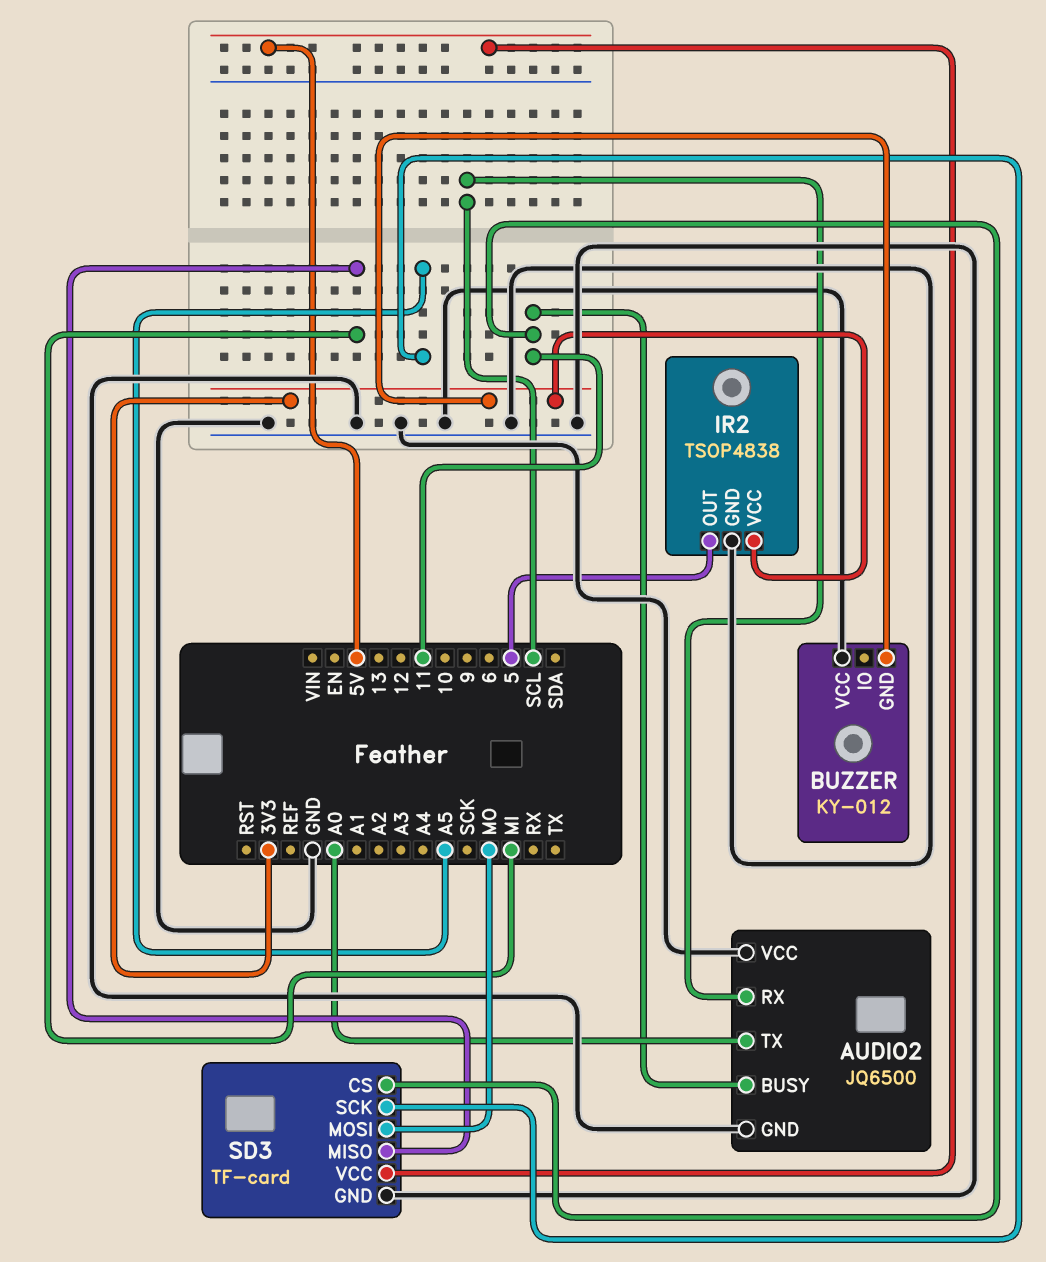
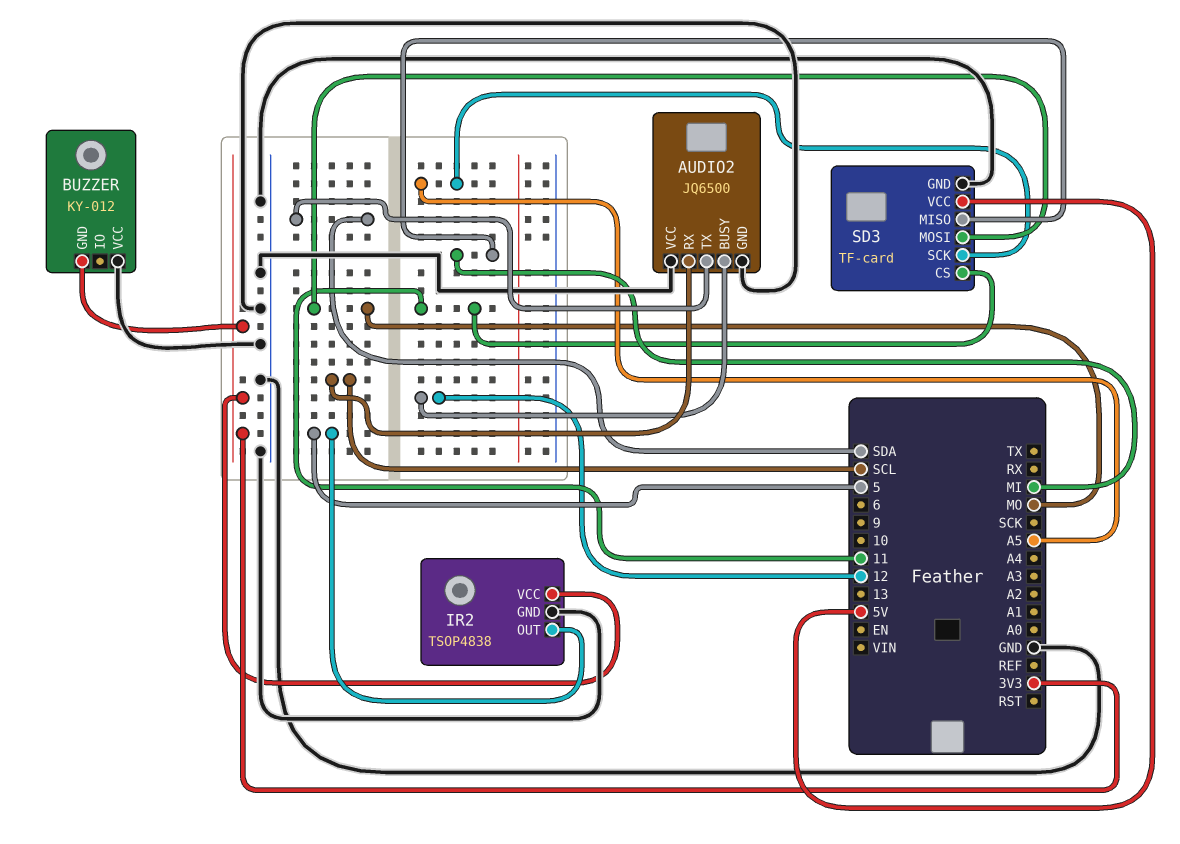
AUDIO2 pin BUSY: 11 -> 12
AUDIO2 pin TX: A0 -> SDA

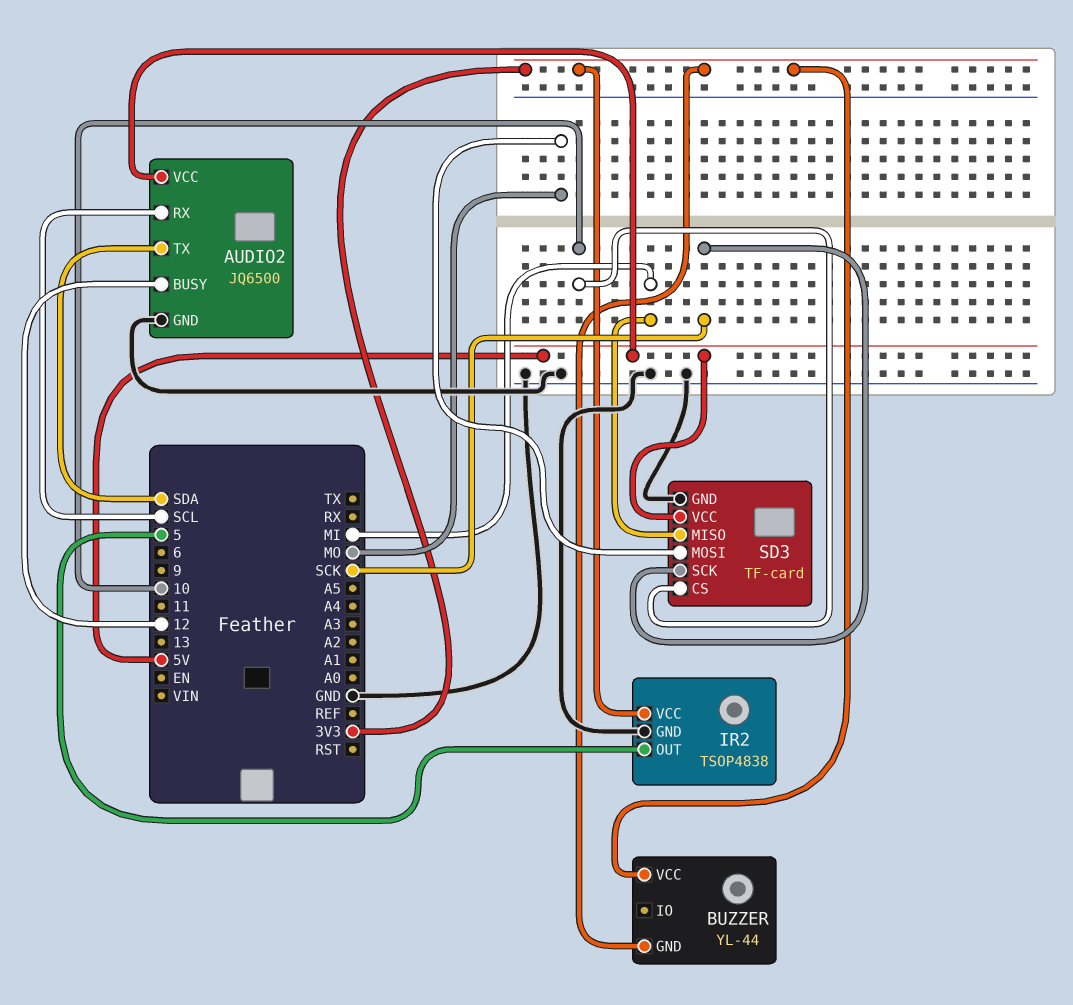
AUDIO2 pin VCC: GND -> 5V
BUZZER: KY-012 -> YL-44
BUZZER pin VCC: GND -> 3V3
SD3 pin CS: 11 -> 10
SD3 pin SCK: A5 -> SCK

